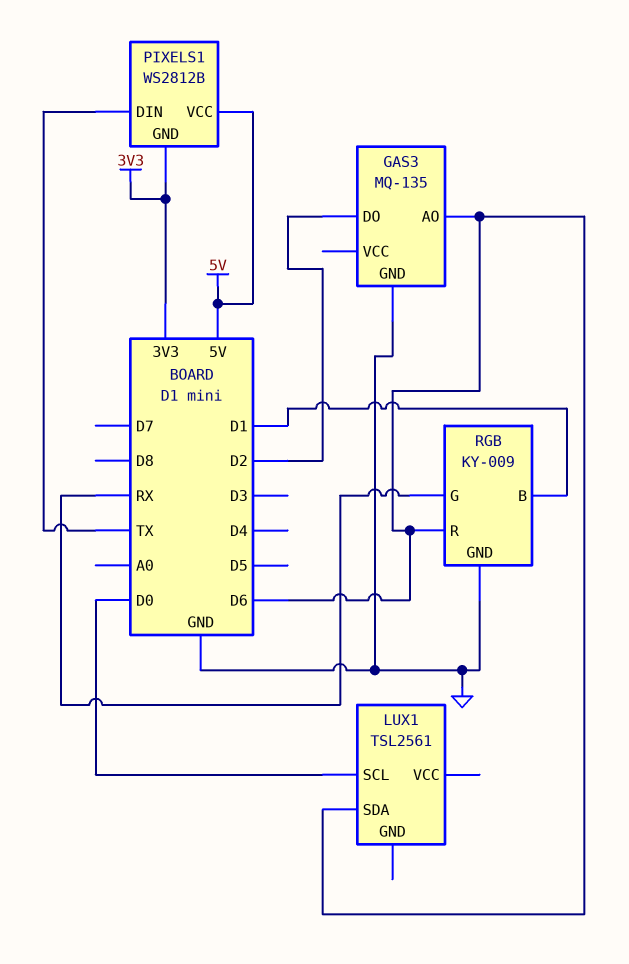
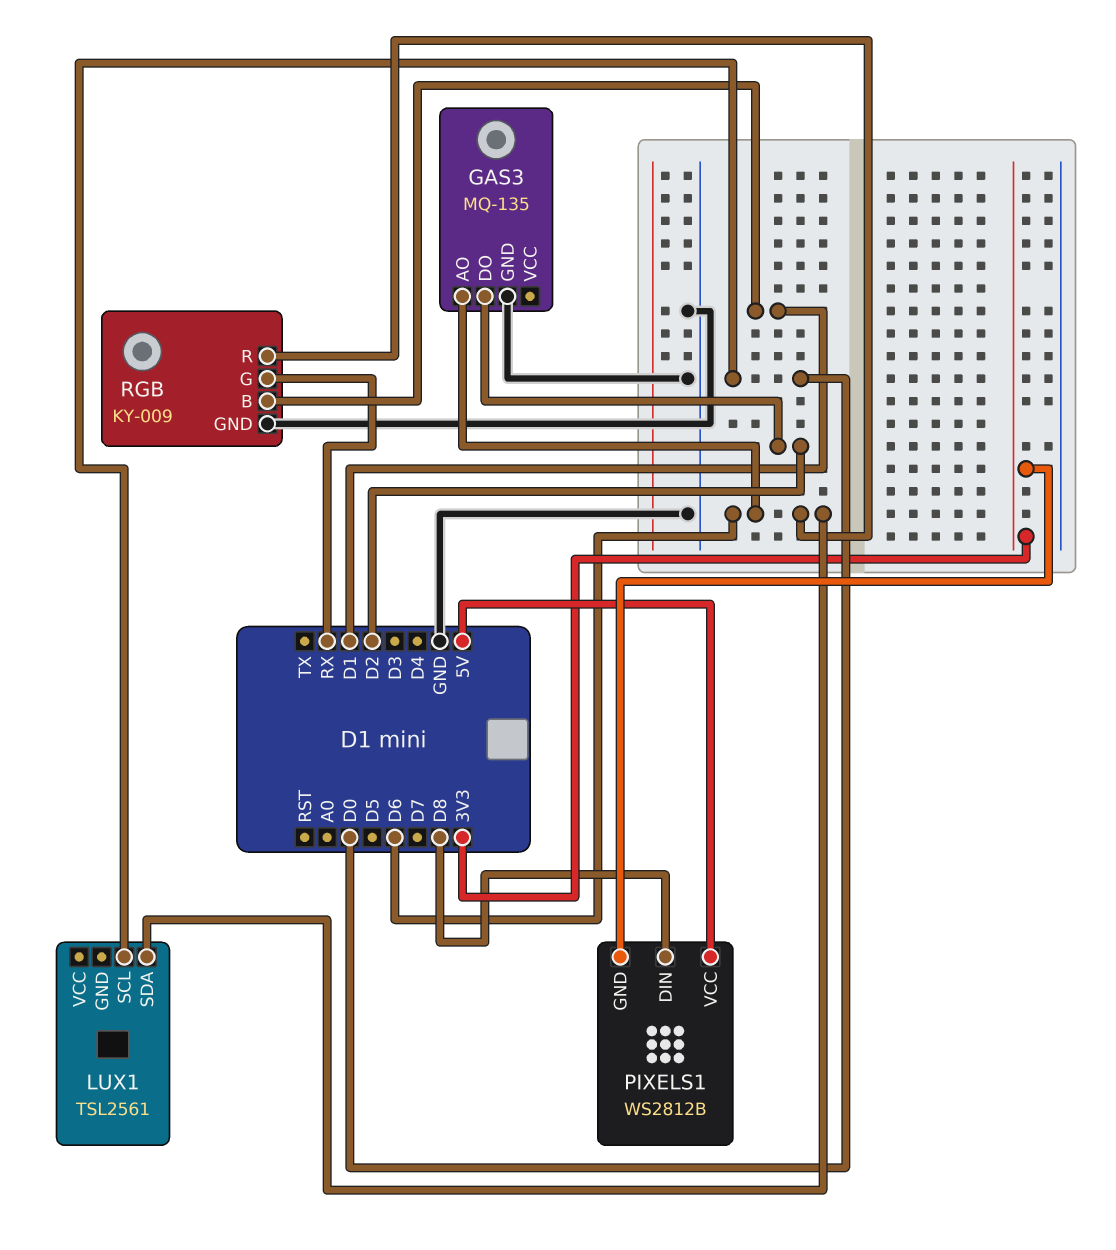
PIXELS1 pin DIN: TX -> D8

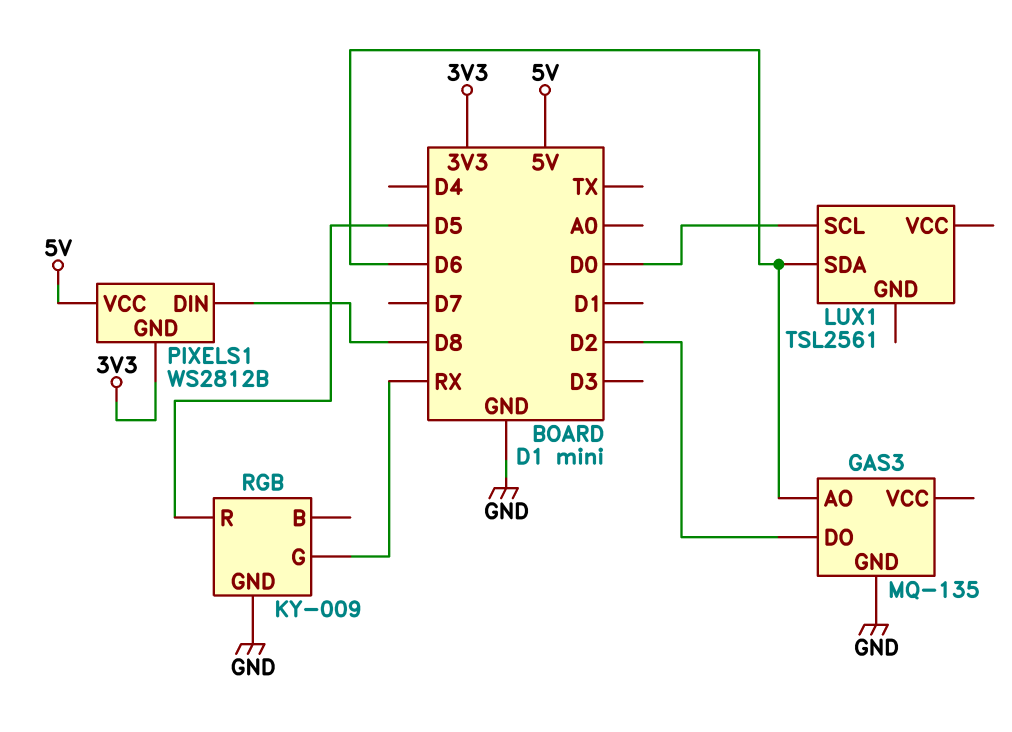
RGB pin B: D1 -> none
RGB pin R: D6 -> D5

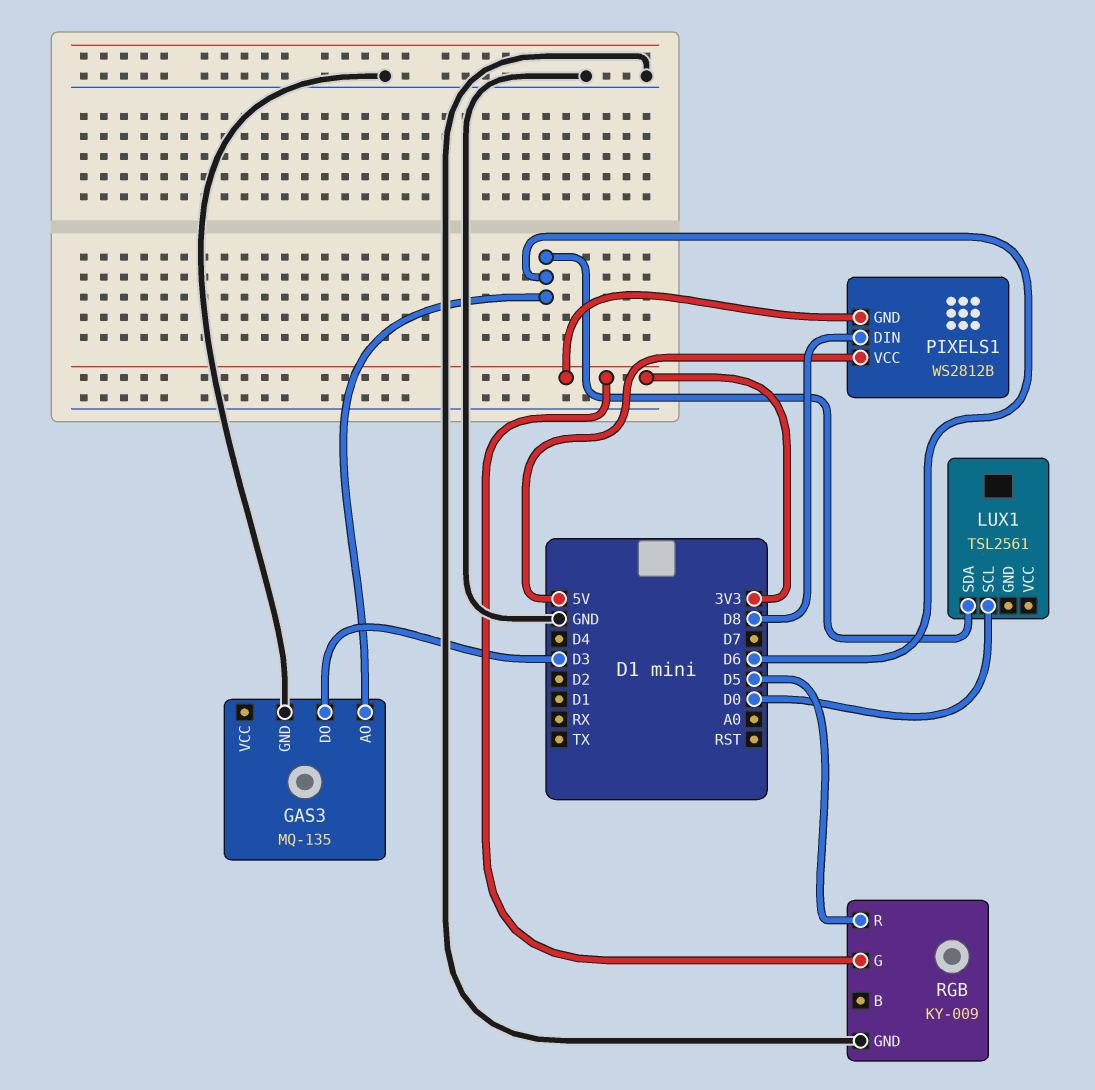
GAS3 pin DO: D2 -> D3
RGB pin G: RX -> 3V3

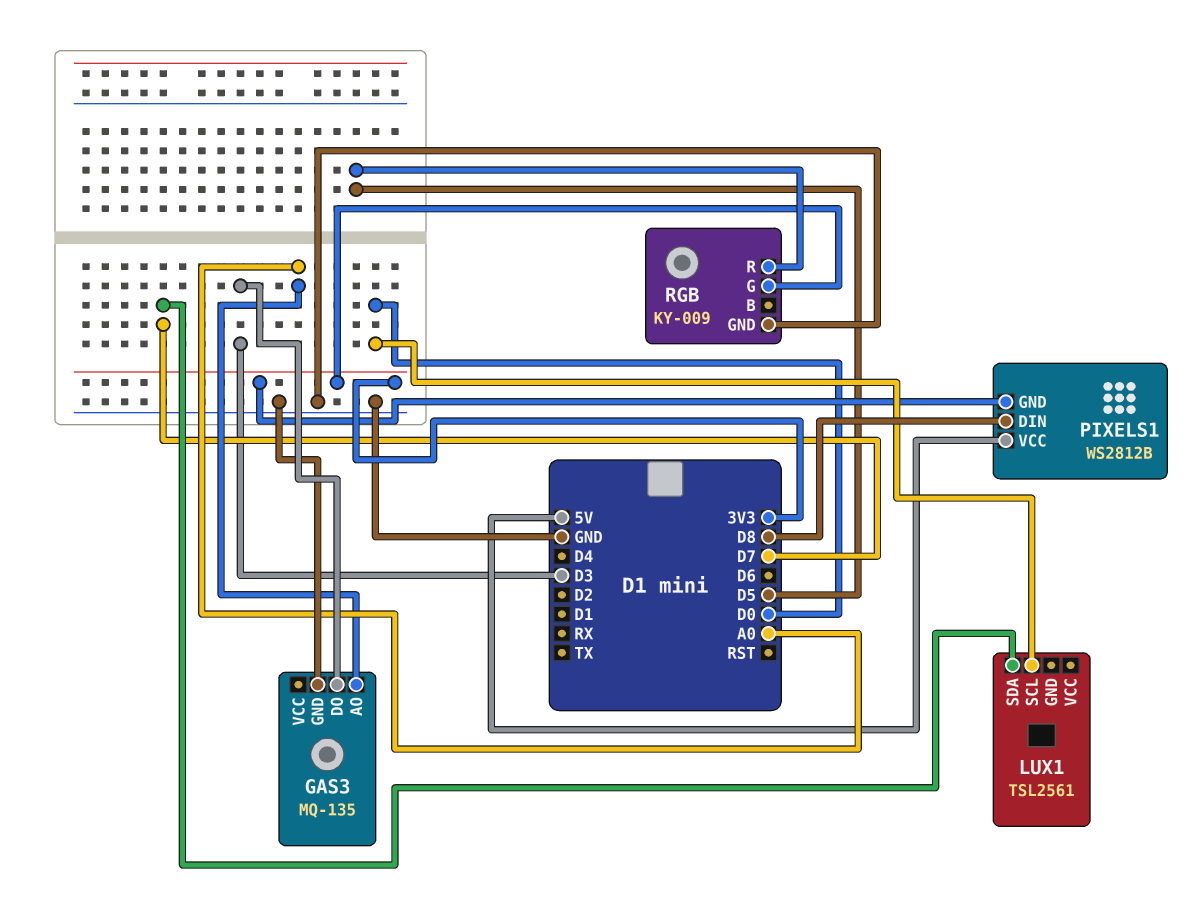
GAS3 pin AO: D6 -> A0
LUX1 pin SDA: D6 -> D7

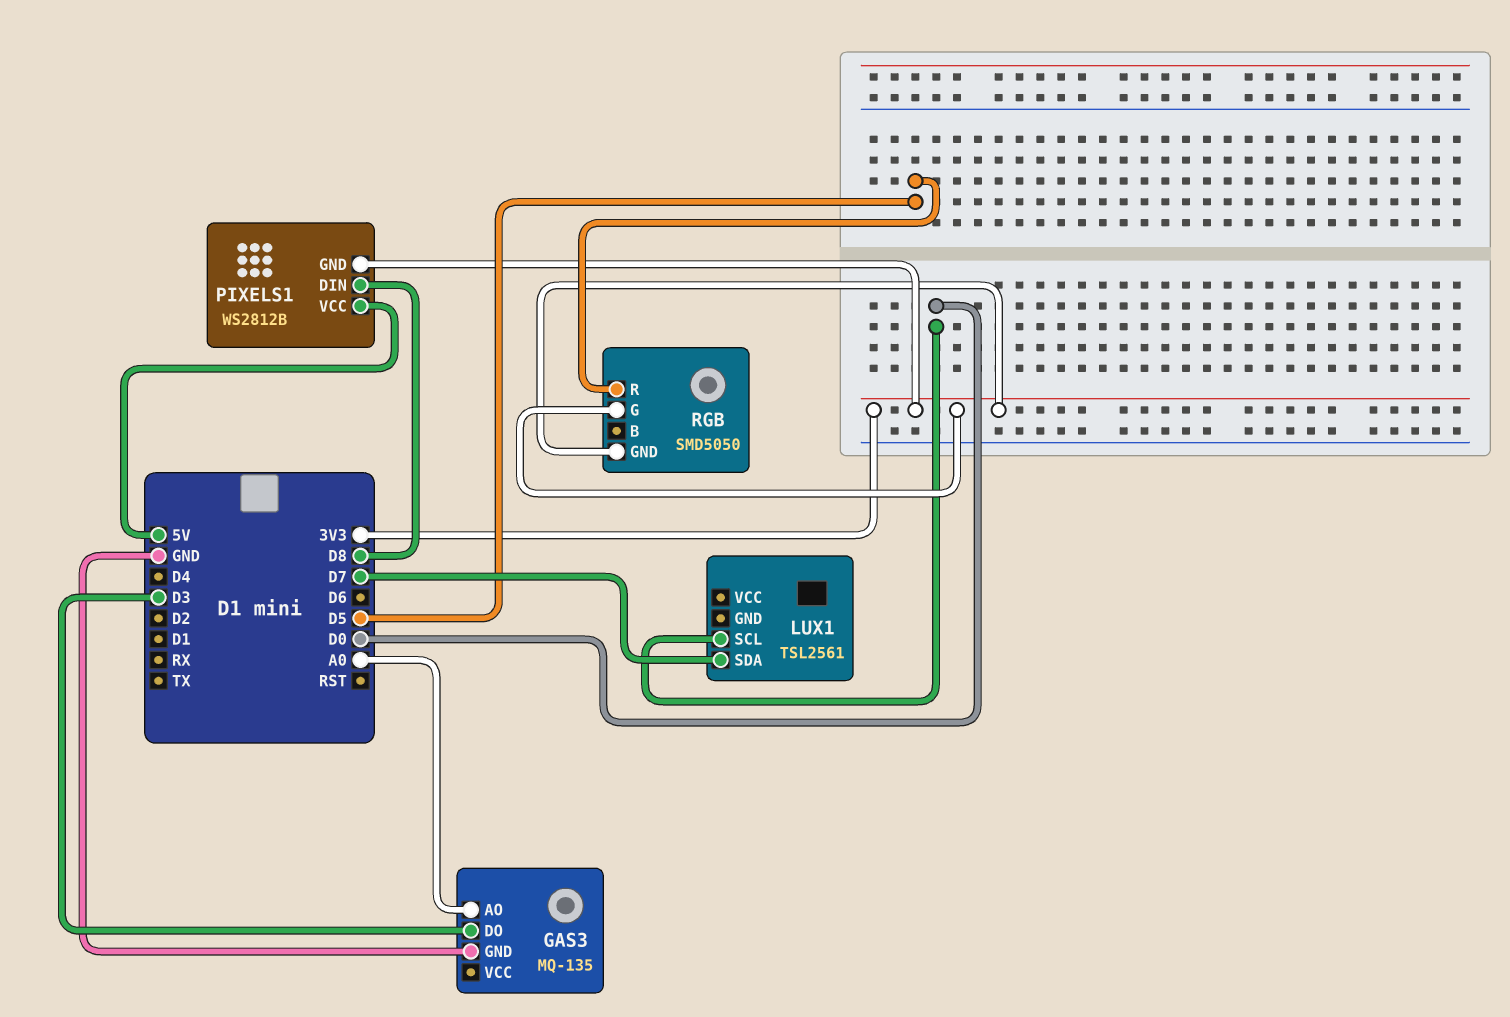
RGB: KY-009 -> SMD5050
RGB pin GND: GND -> 3V3

